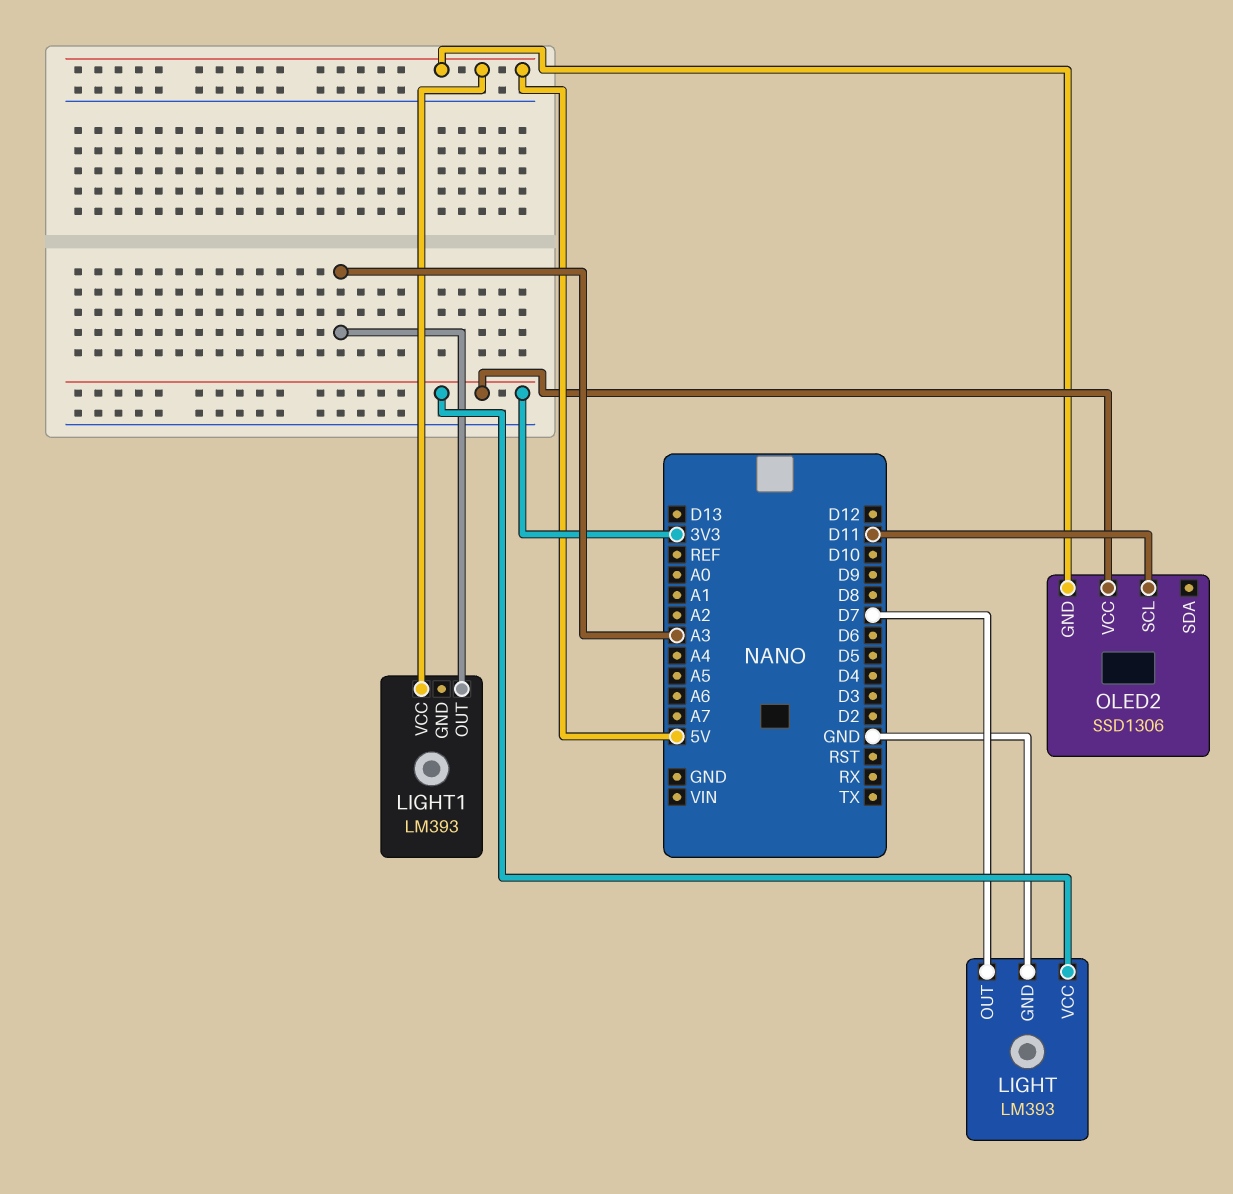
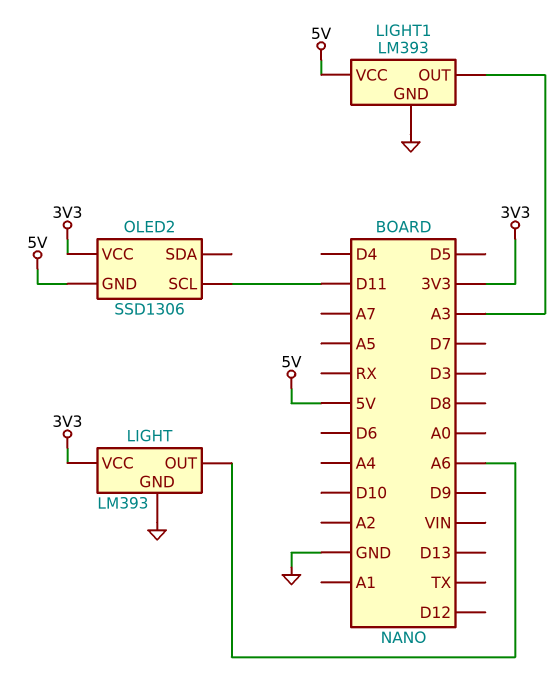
LIGHT pin OUT: D7 -> A6
LIGHT1 pin GND: none -> GND

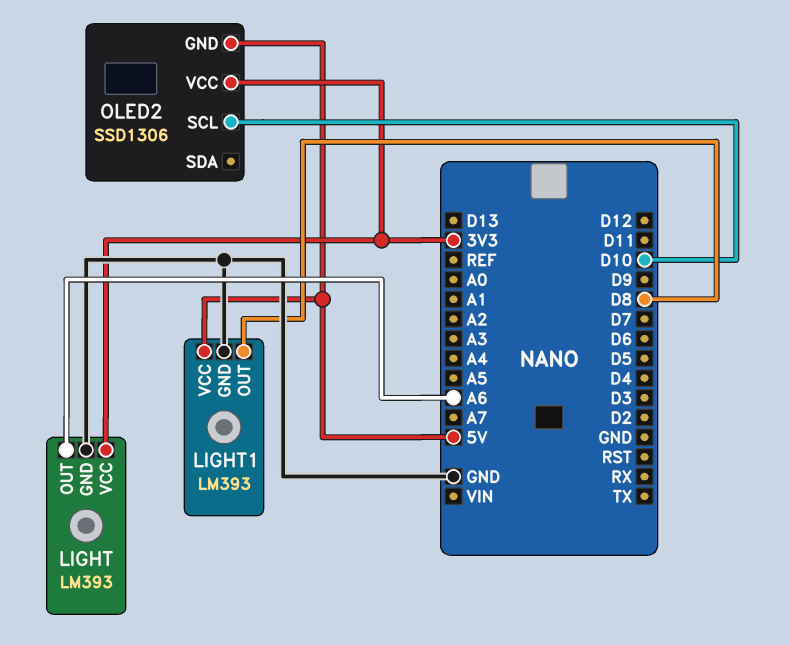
LIGHT1 pin OUT: A3 -> D8
OLED2 pin SCL: D11 -> D10

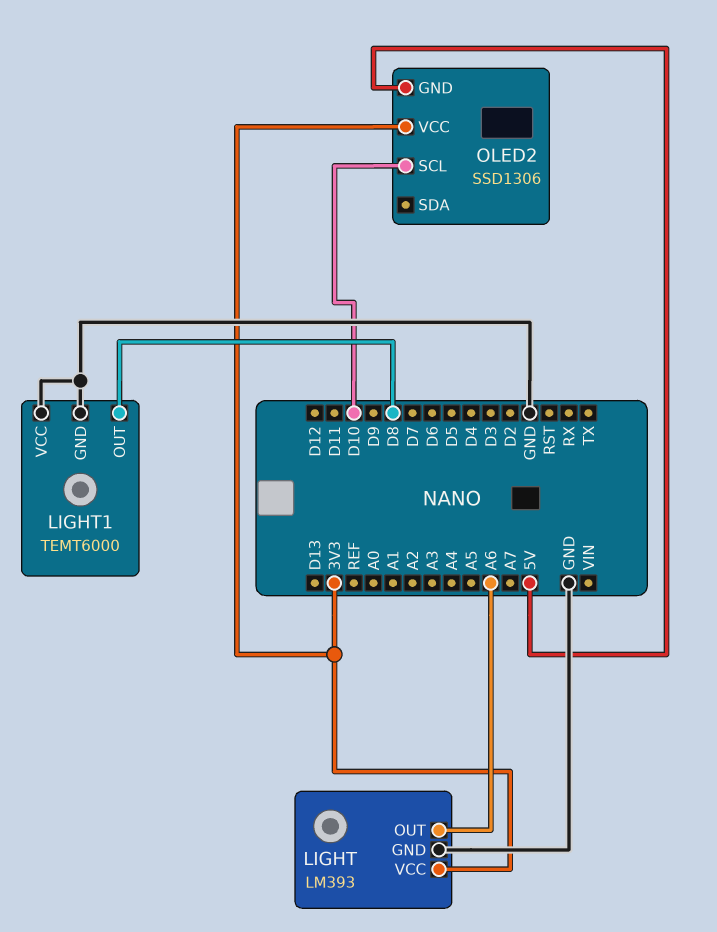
LIGHT1: LM393 -> TEMT6000
LIGHT1 pin VCC: 5V -> GND

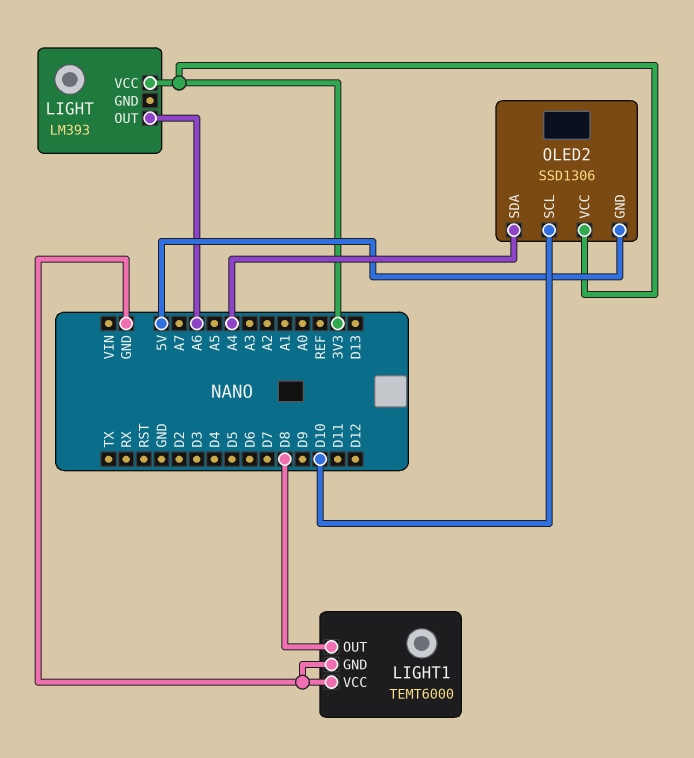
LIGHT pin GND: GND -> none
OLED2 pin SDA: none -> A4

